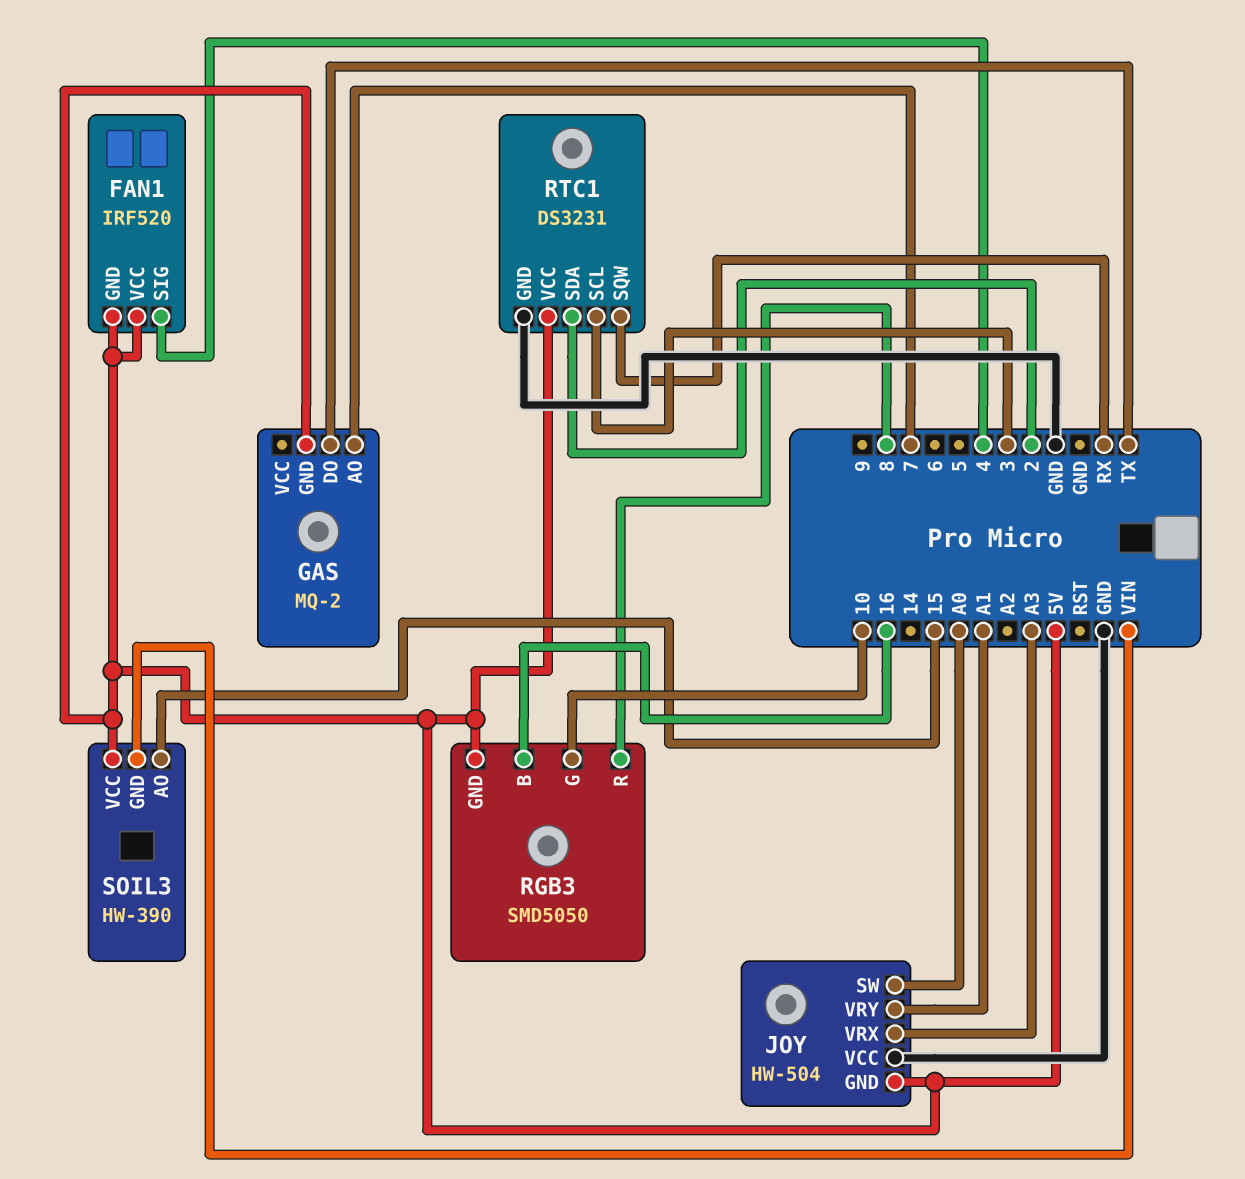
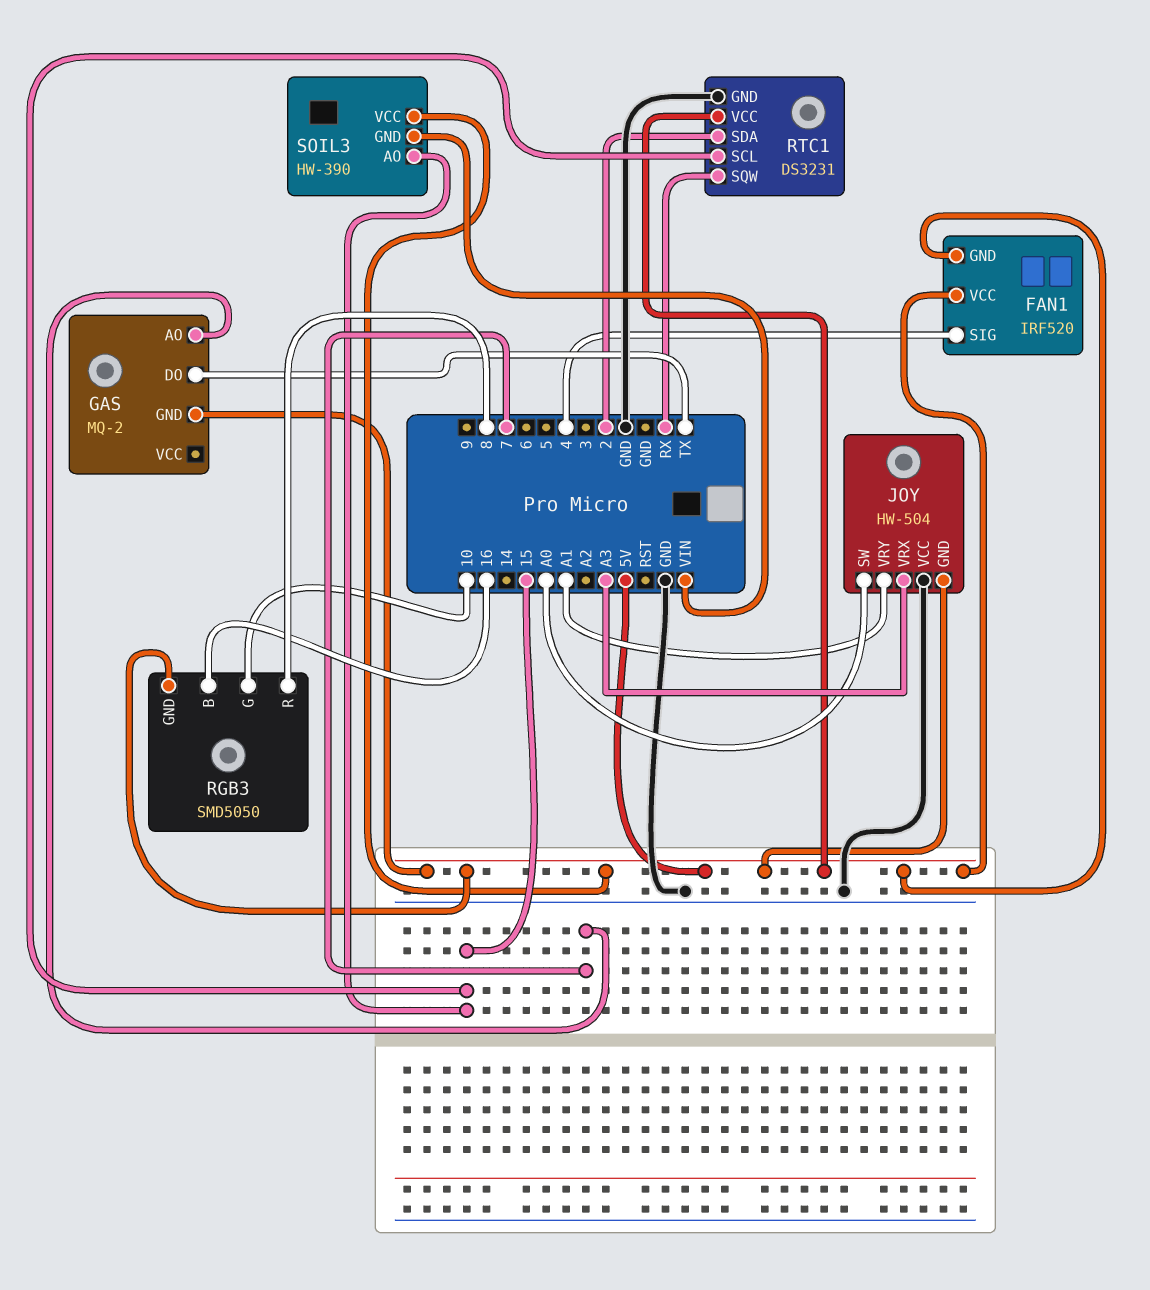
RTC1 pin SCL: 3 -> 15

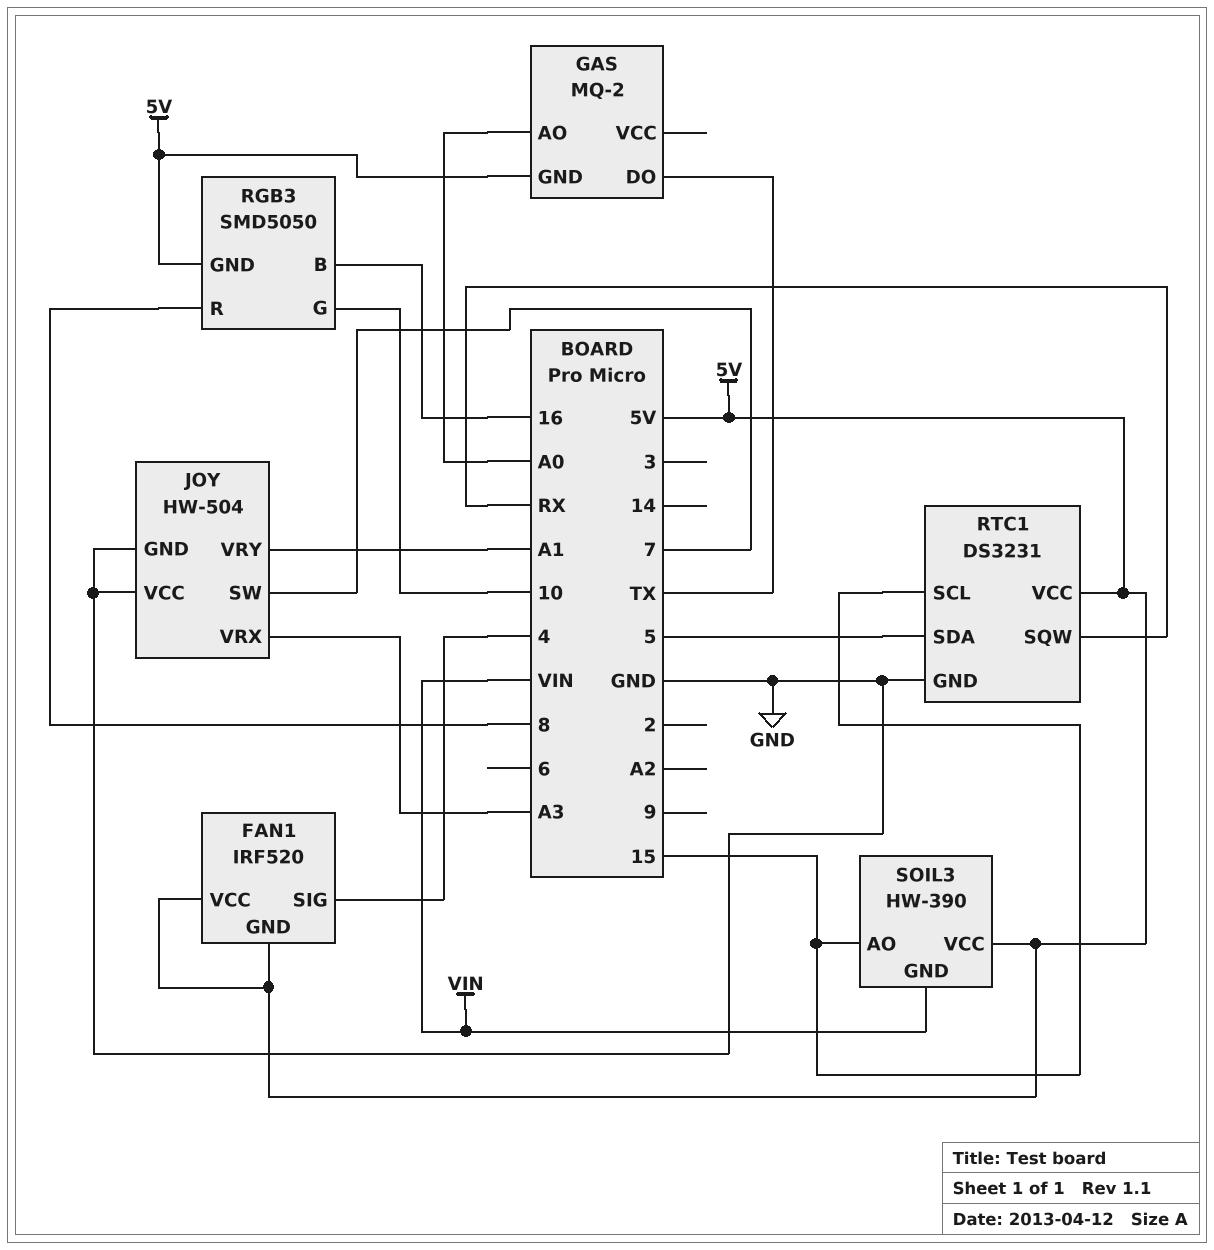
GAS pin AO: 7 -> A0
JOY pin GND: 5V -> GND
JOY pin SW: A0 -> 7
RTC1 pin SDA: 2 -> 5

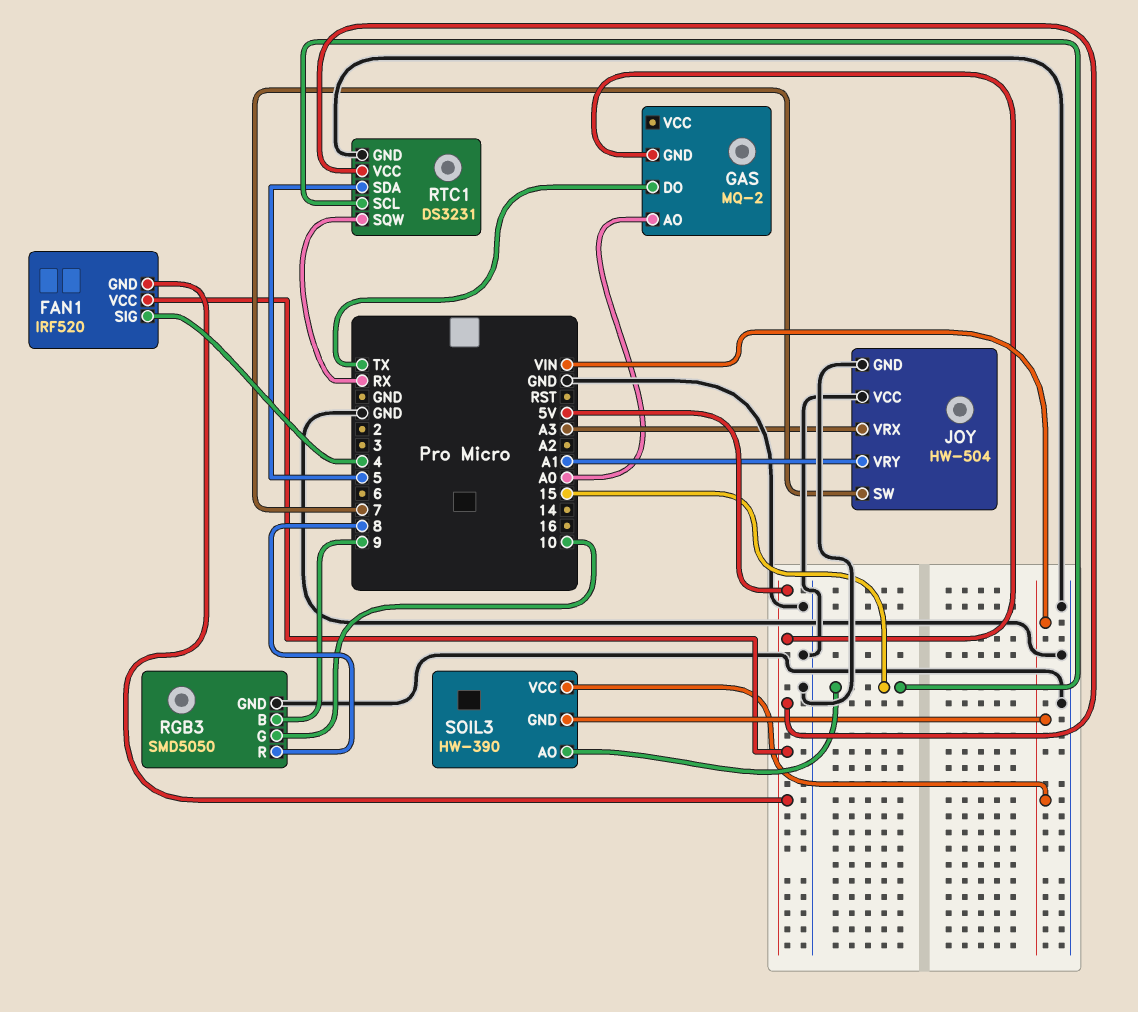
RGB3 pin B: 16 -> 9
RGB3 pin GND: 5V -> GND
SOIL3 pin VCC: 5V -> VIN

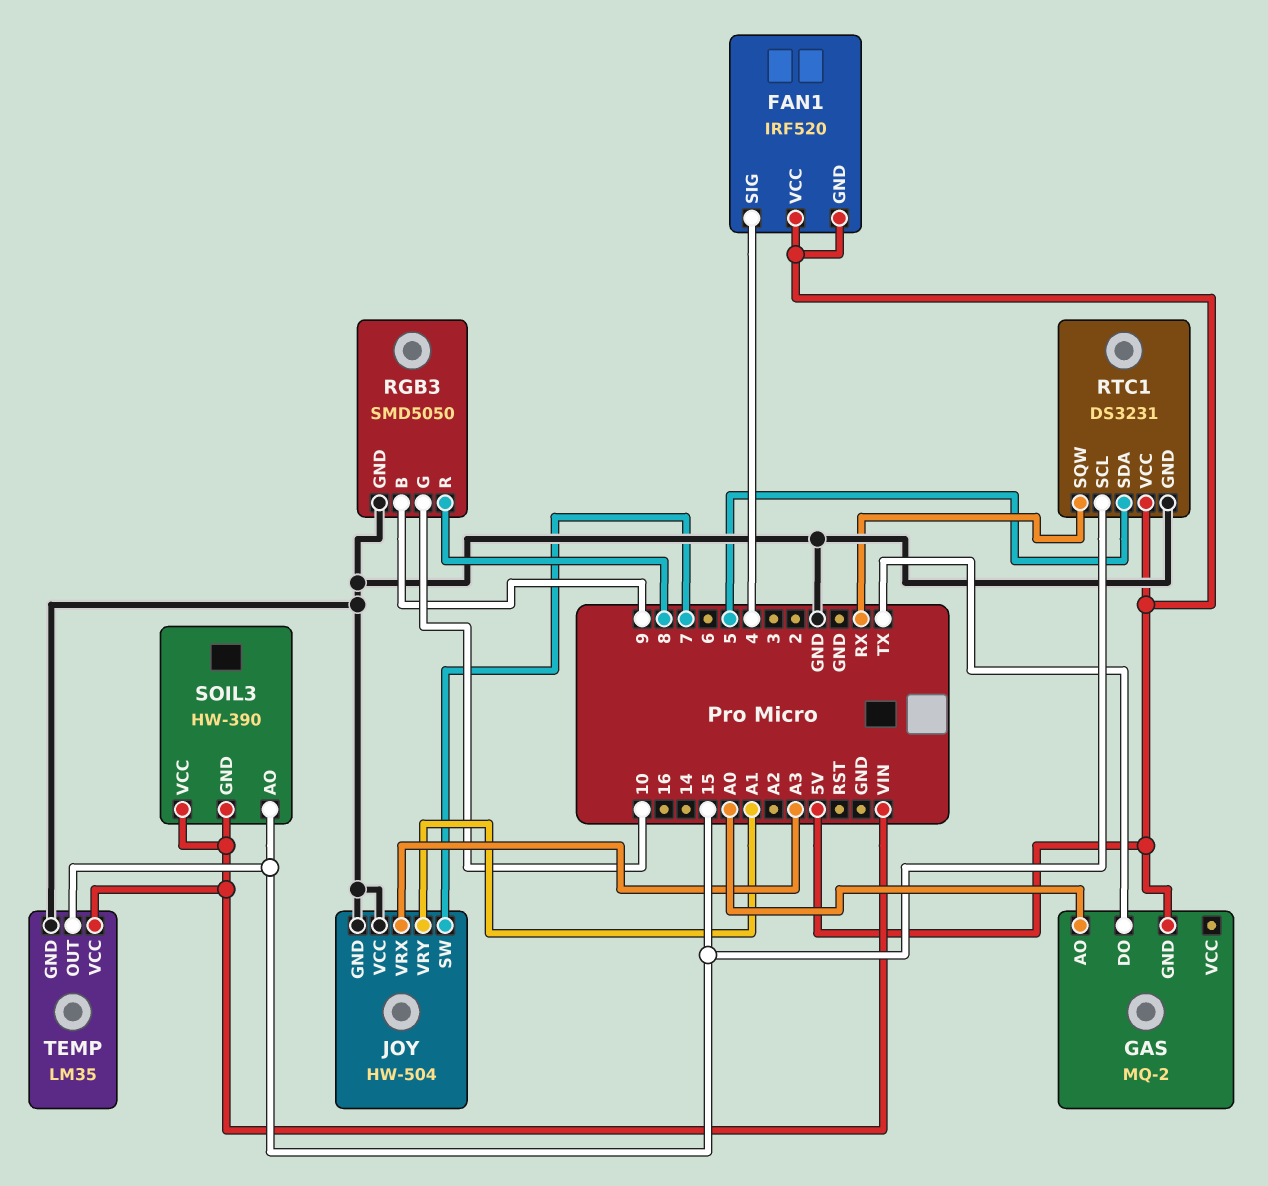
TEMP: none -> LM35
TEMP pin GND: none -> GND
TEMP pin OUT: none -> 15
TEMP pin VCC: none -> VIN

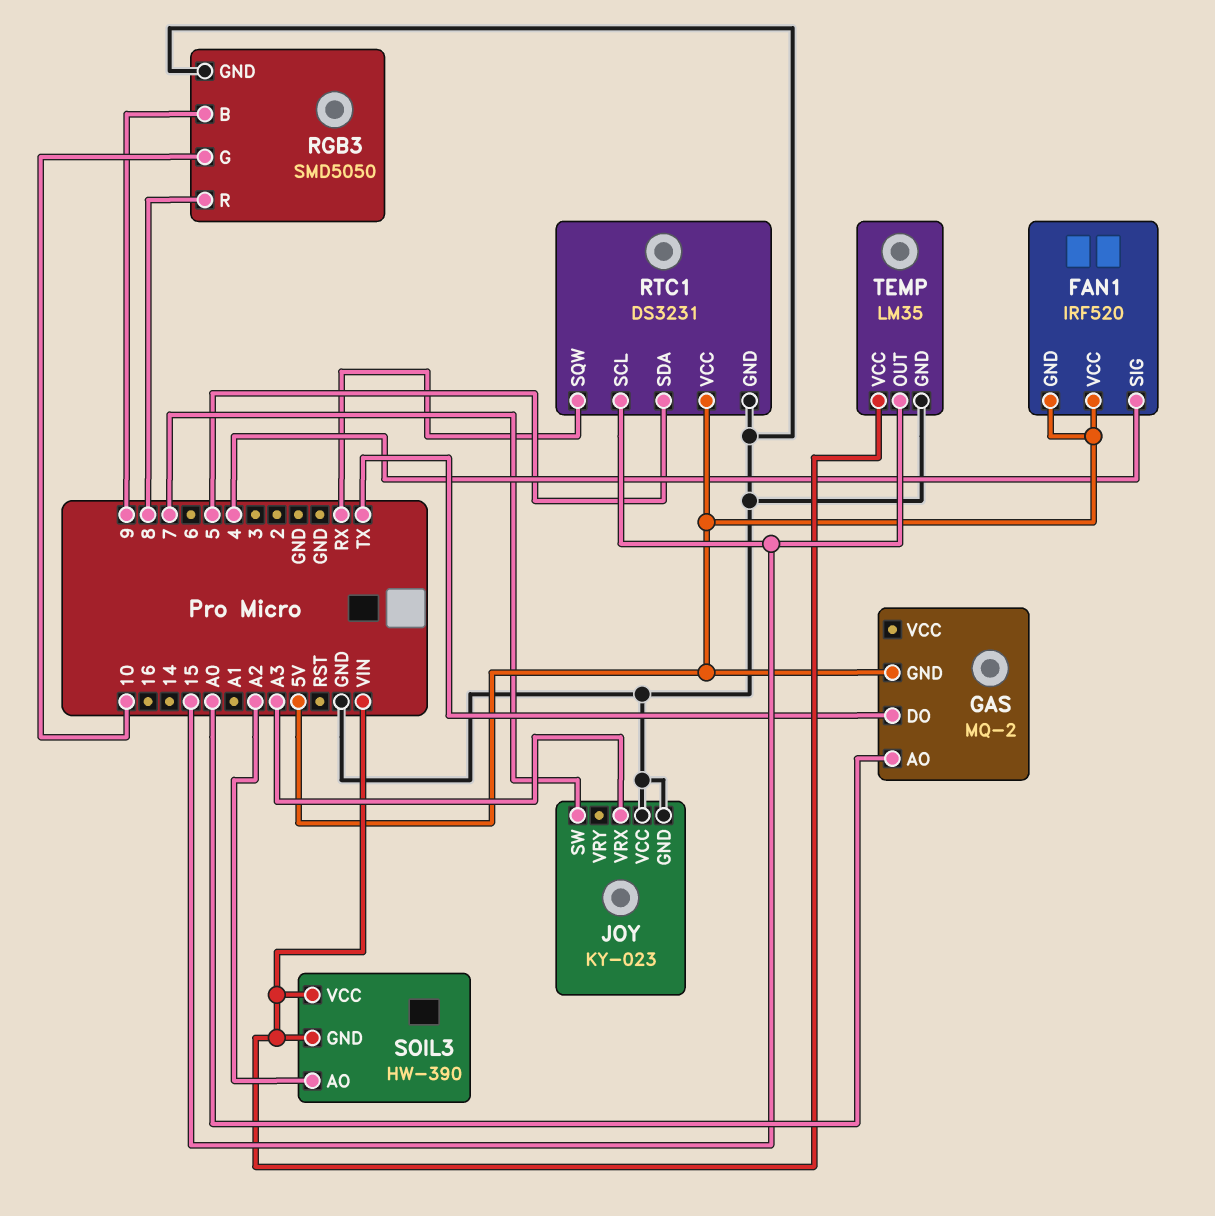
JOY: HW-504 -> KY-023
JOY pin VRY: A1 -> none
SOIL3 pin AO: 15 -> A2

